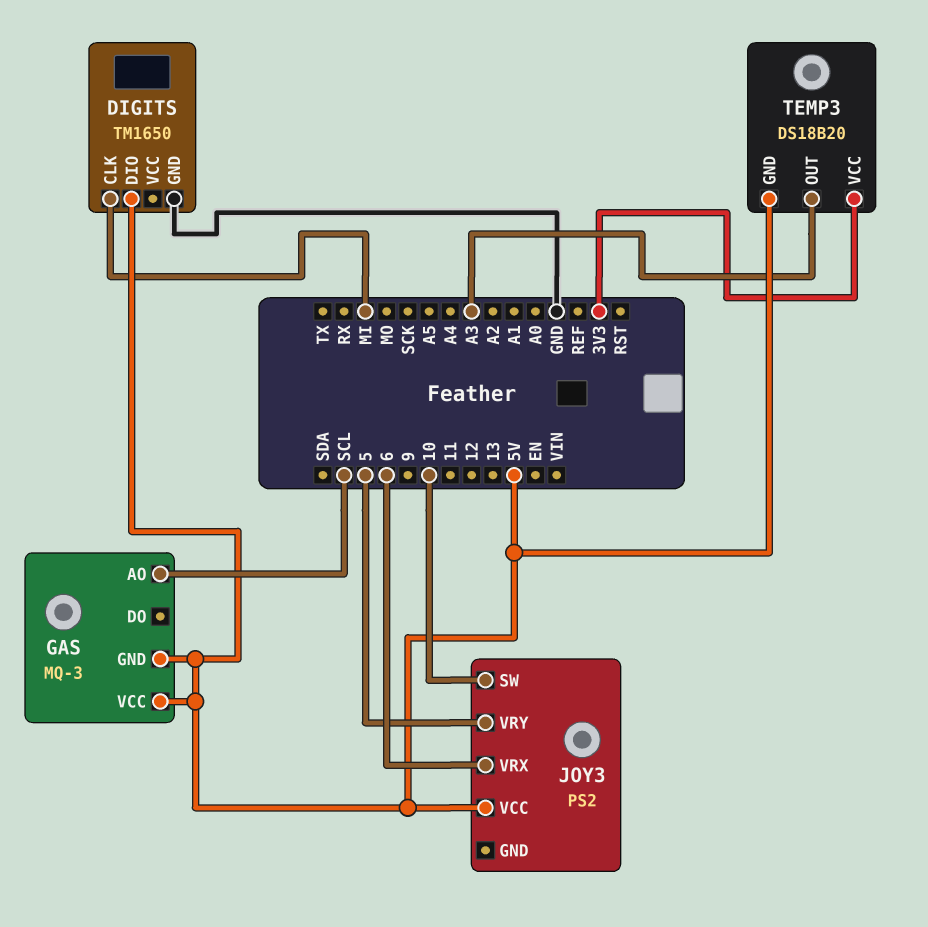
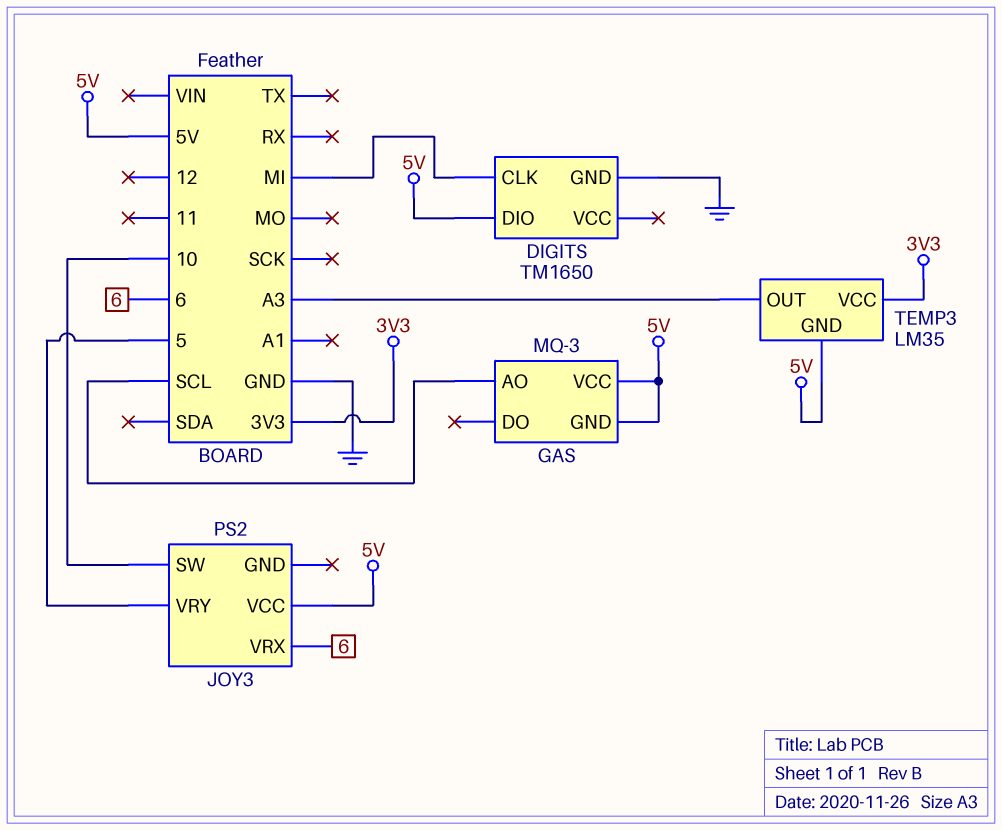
TEMP3: DS18B20 -> LM35

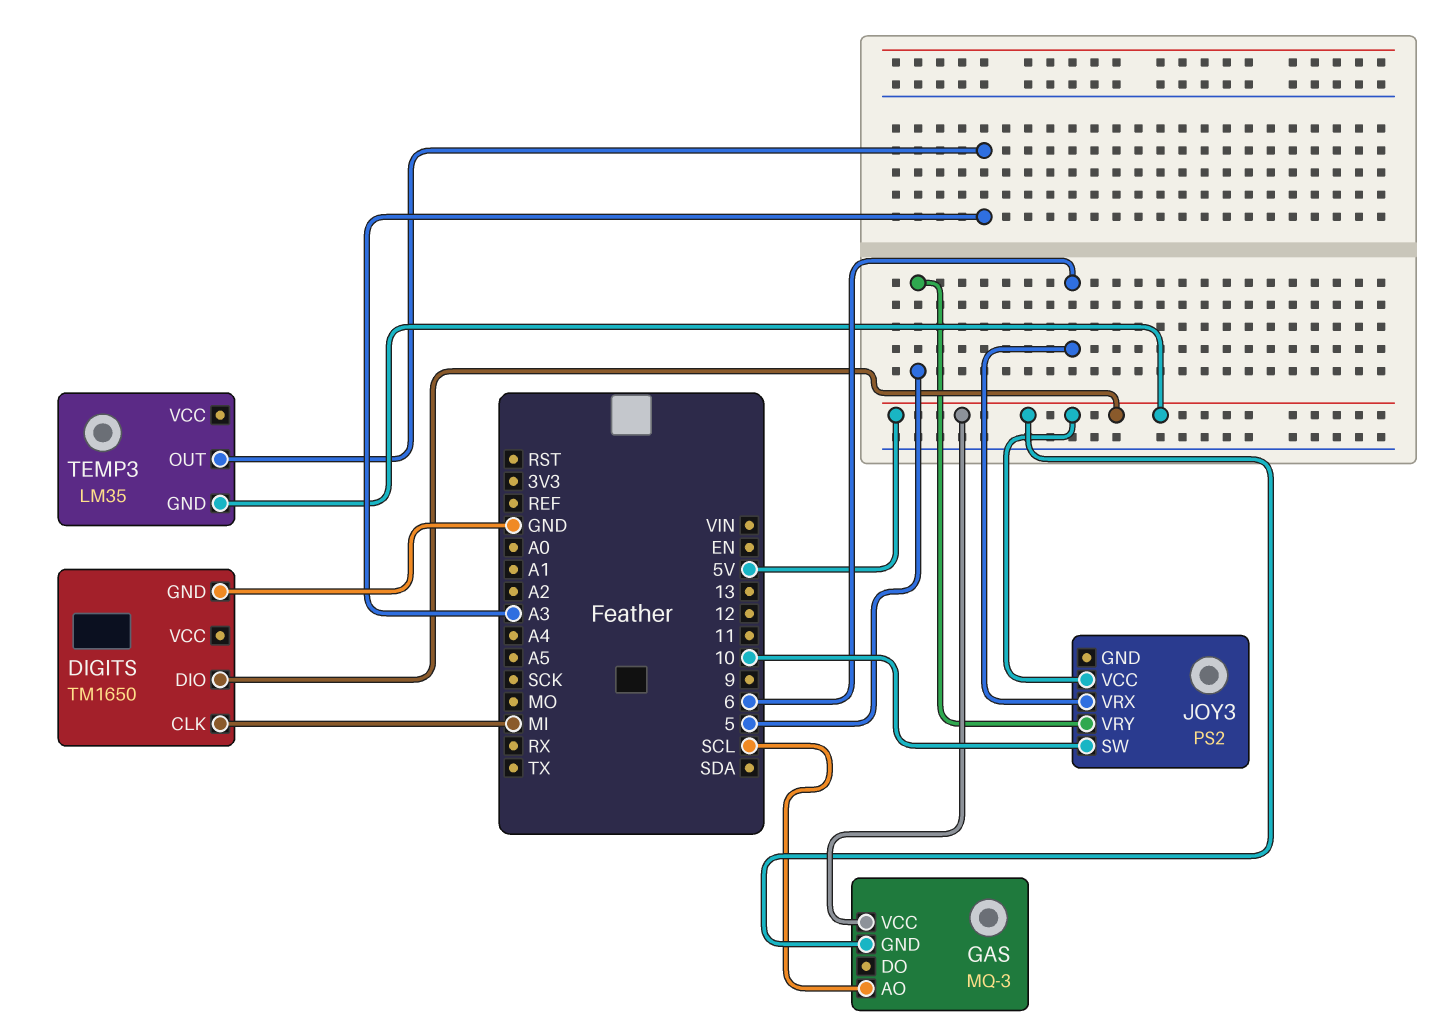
TEMP3 pin VCC: 3V3 -> none

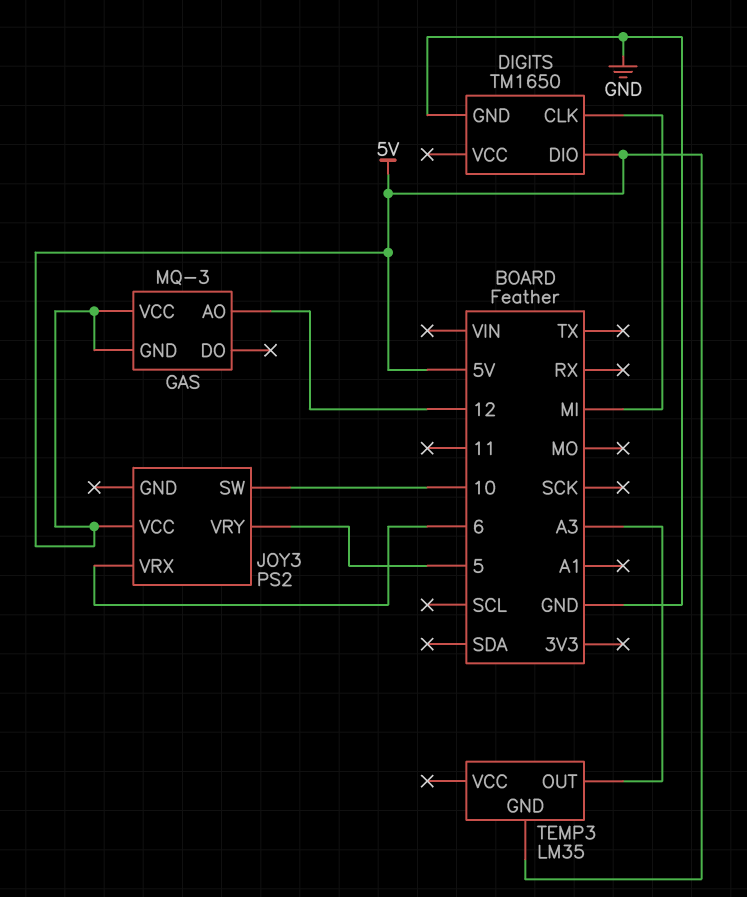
GAS pin AO: SCL -> 12

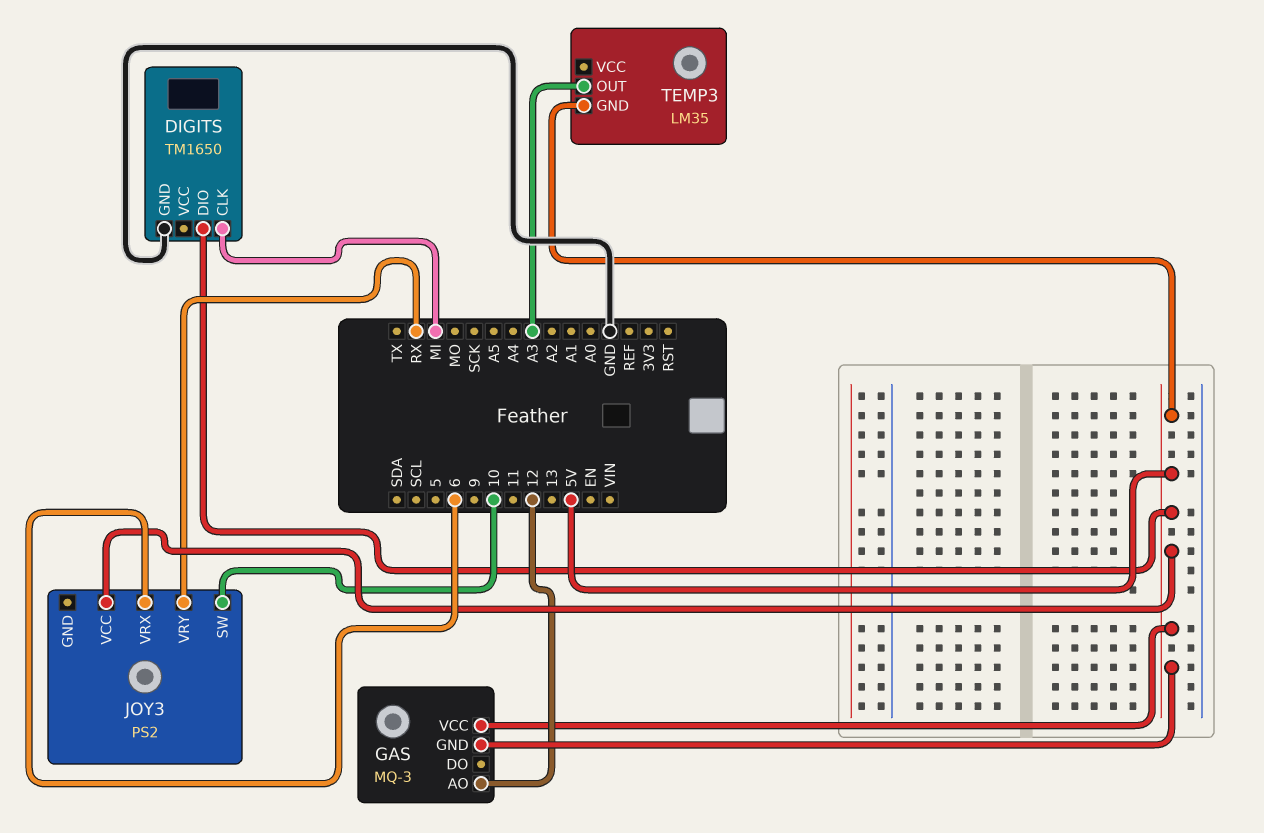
JOY3 pin VRY: 5 -> RX

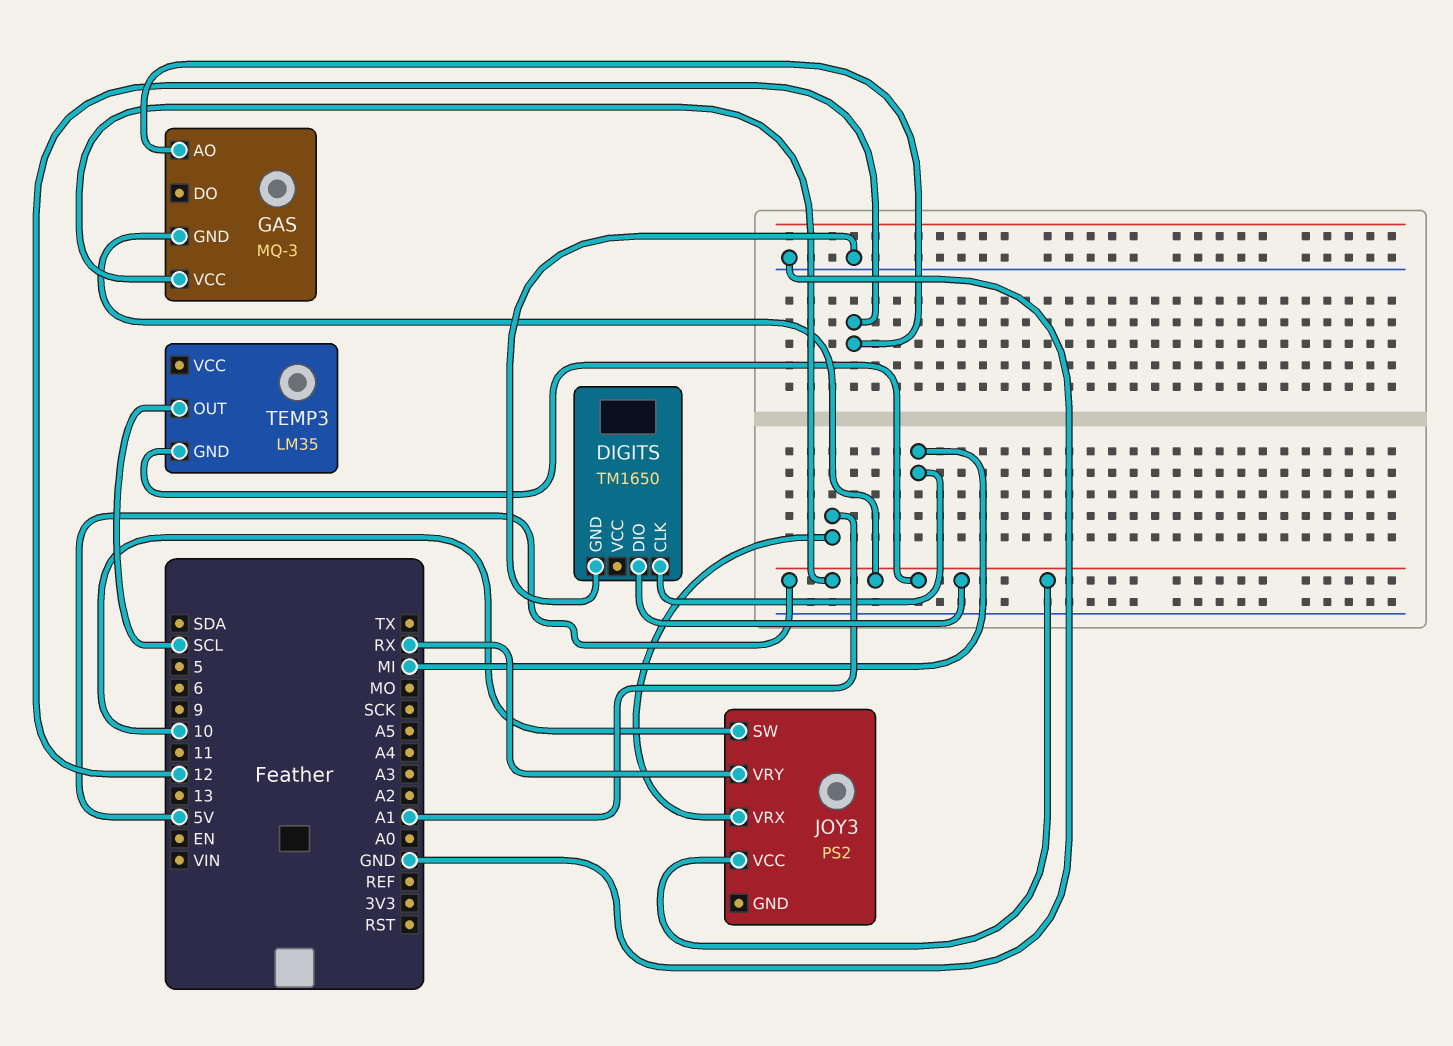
JOY3 pin VRX: 6 -> A1
TEMP3 pin OUT: A3 -> SCL

